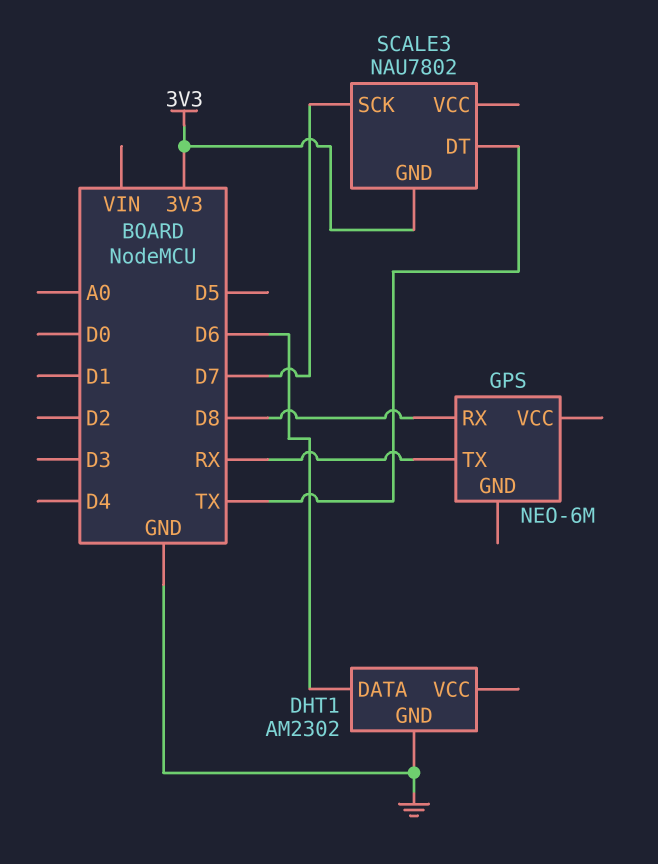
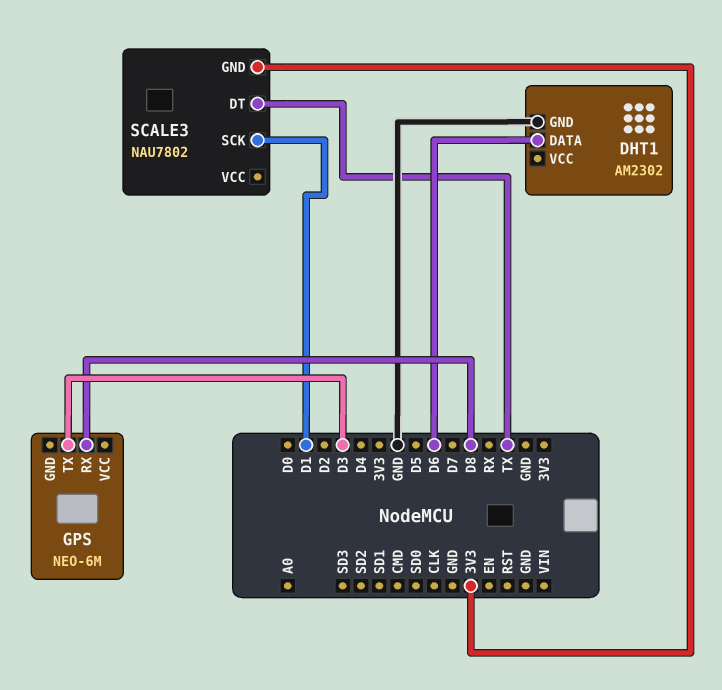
GPS pin TX: RX -> D3
SCALE3 pin SCK: D7 -> D1

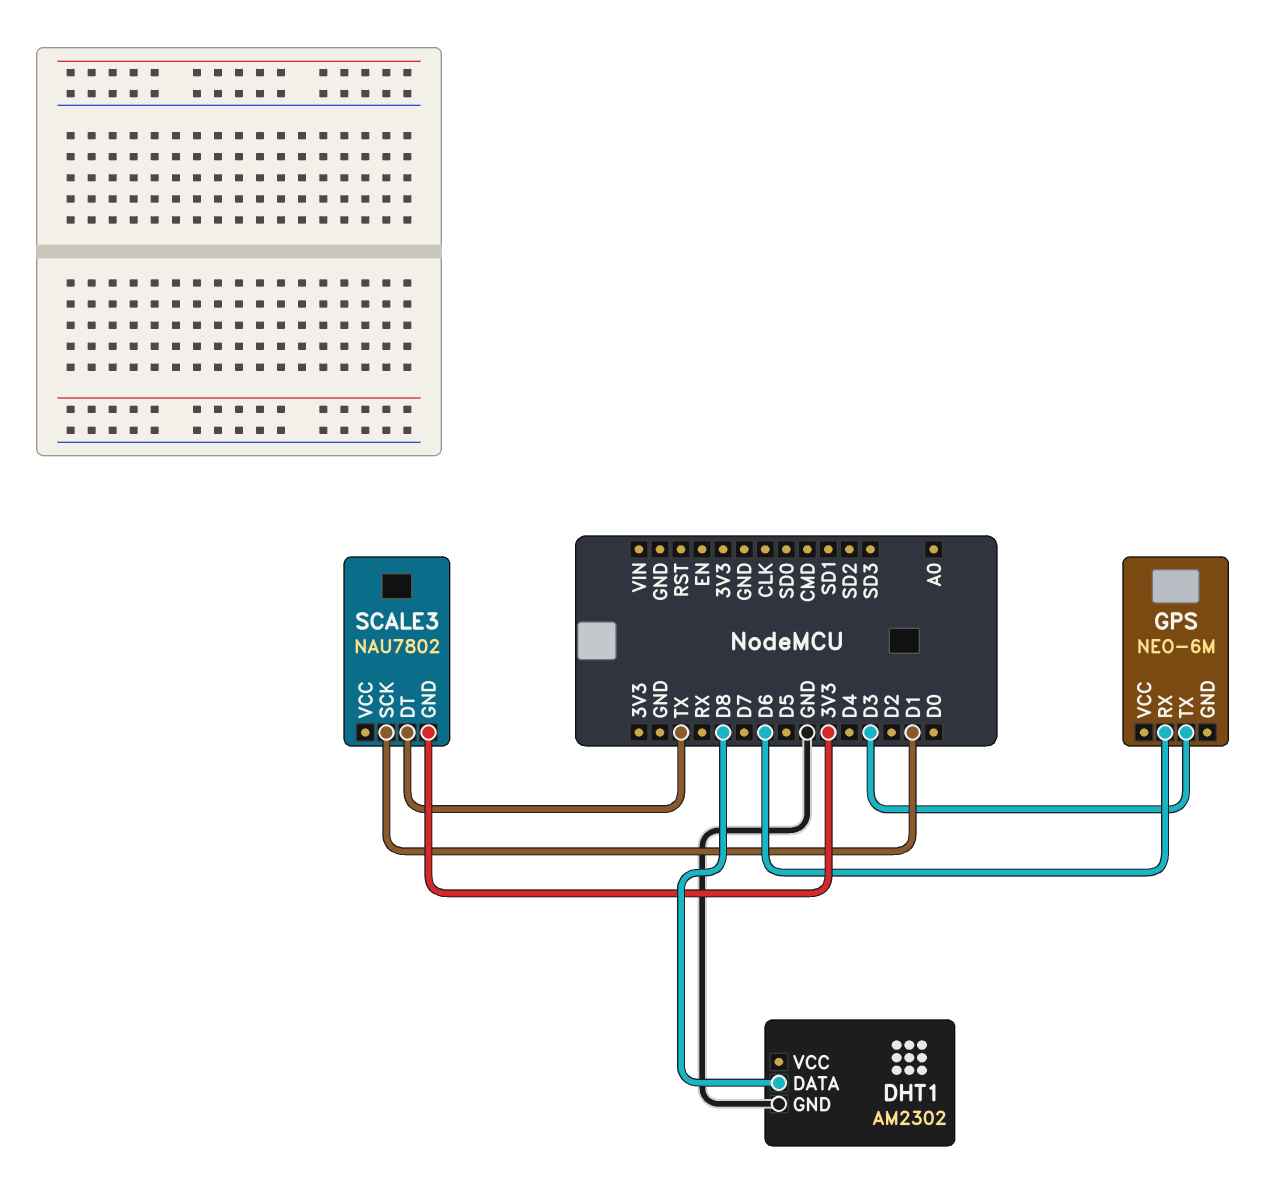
DHT1 pin DATA: D6 -> D8
GPS pin RX: D8 -> D6

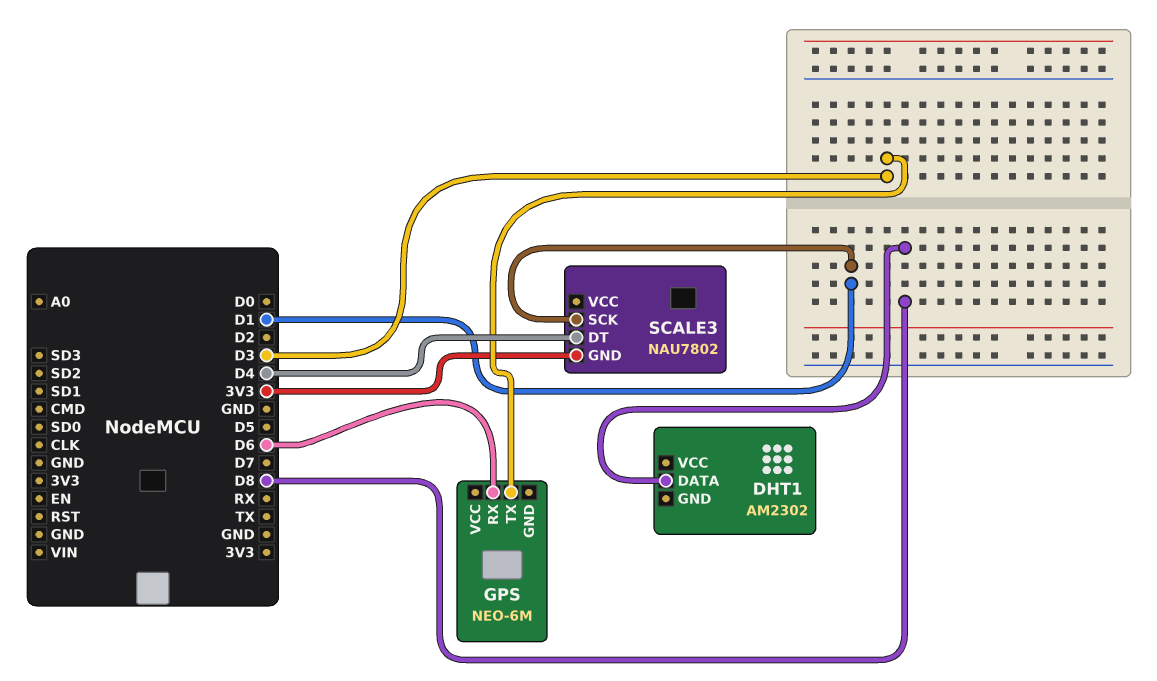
DHT1 pin GND: GND -> none
SCALE3 pin DT: TX -> D4

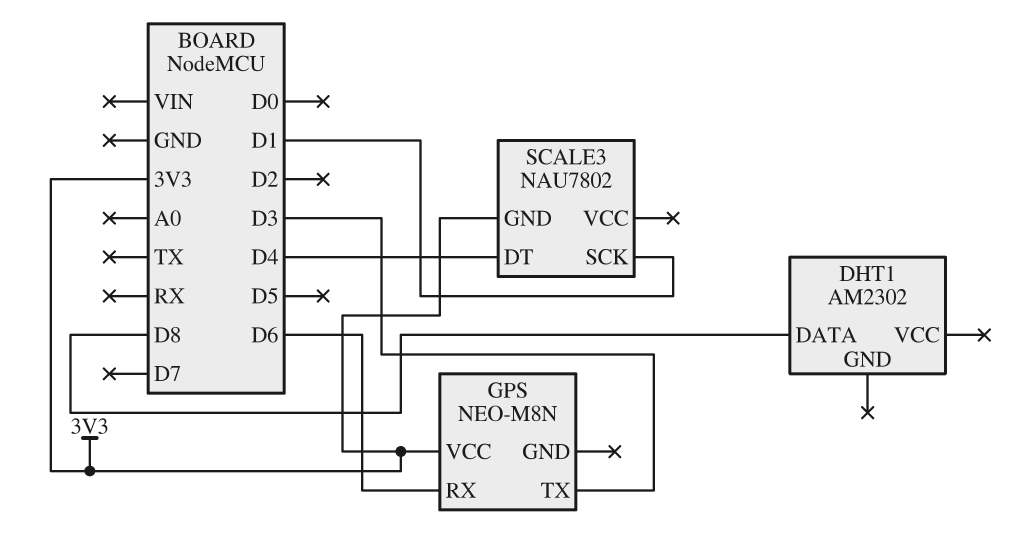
GPS: NEO-6M -> NEO-M8N
GPS pin VCC: none -> 3V3

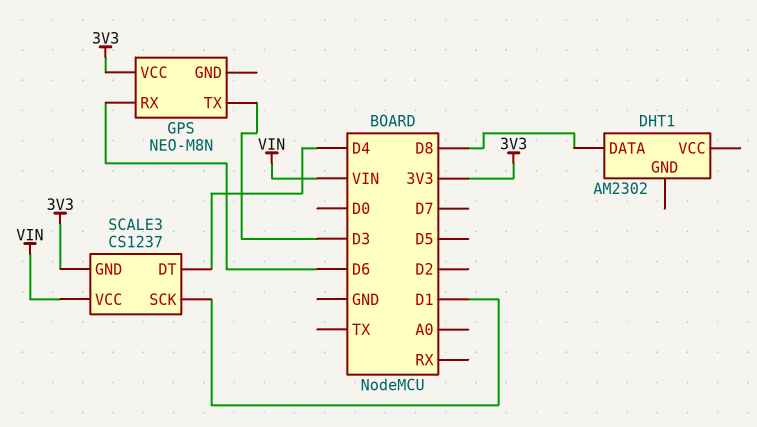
SCALE3: NAU7802 -> CS1237
SCALE3 pin VCC: none -> VIN

